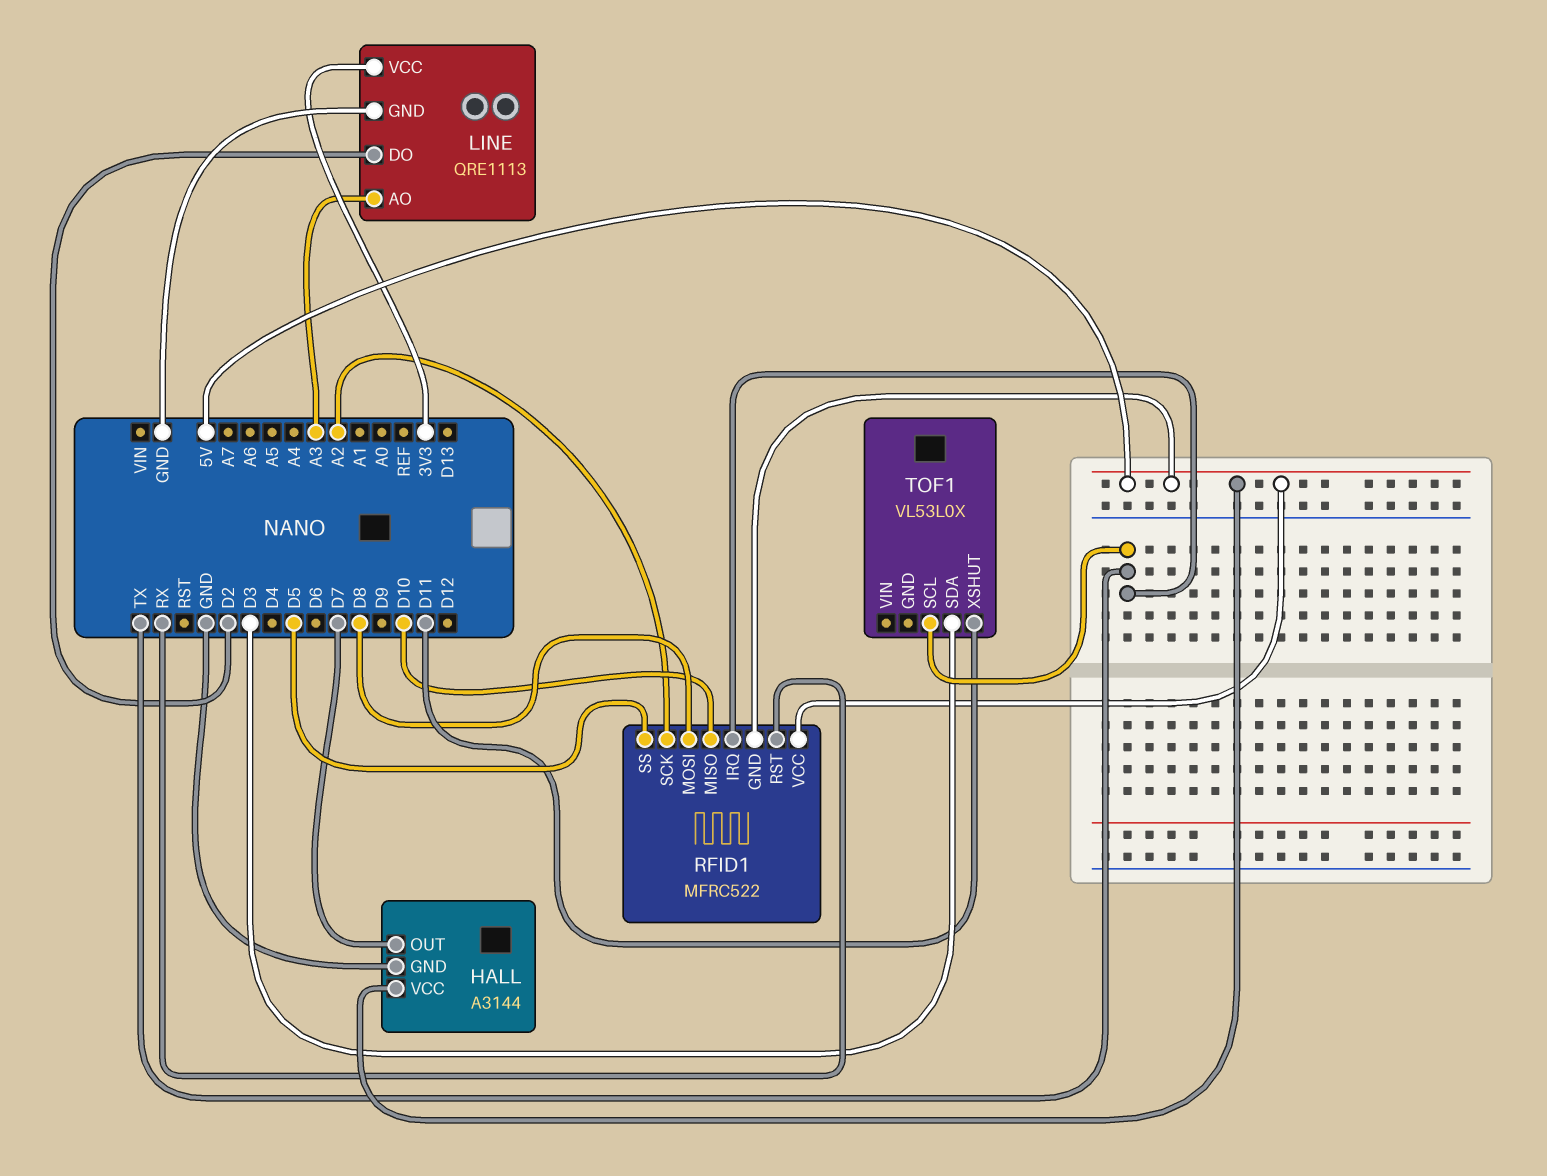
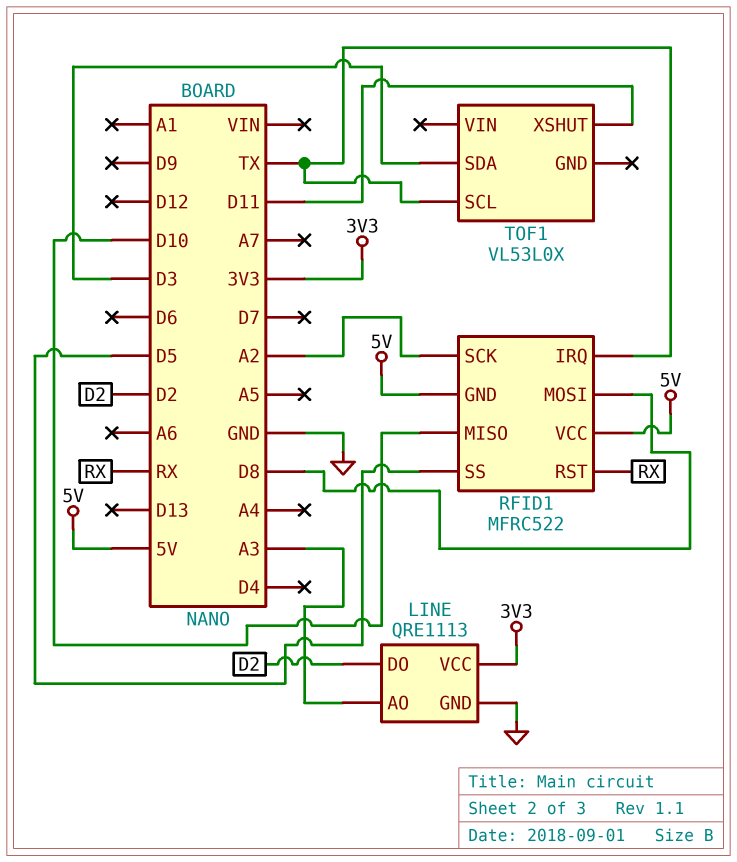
HALL: A3144 -> none
HALL pin GND: GND -> none
HALL pin OUT: D7 -> none
HALL pin VCC: 5V -> none

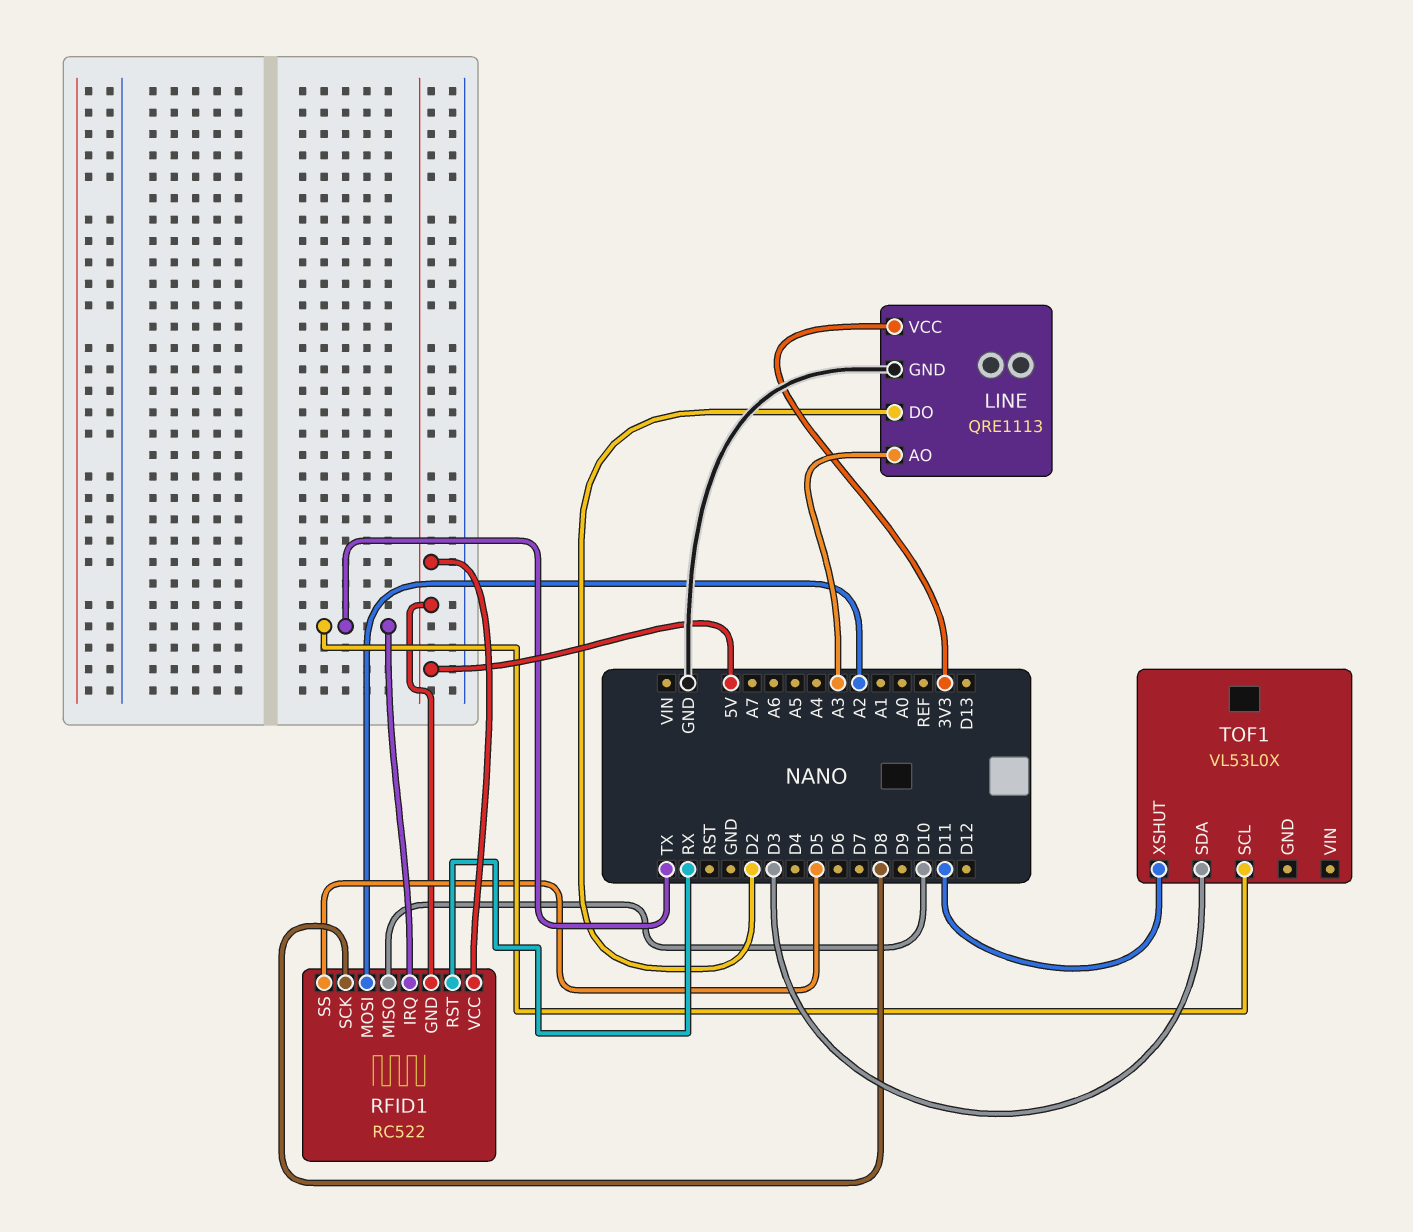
RFID1: MFRC522 -> RC522
RFID1 pin MOSI: D8 -> A2
RFID1 pin SCK: A2 -> D8

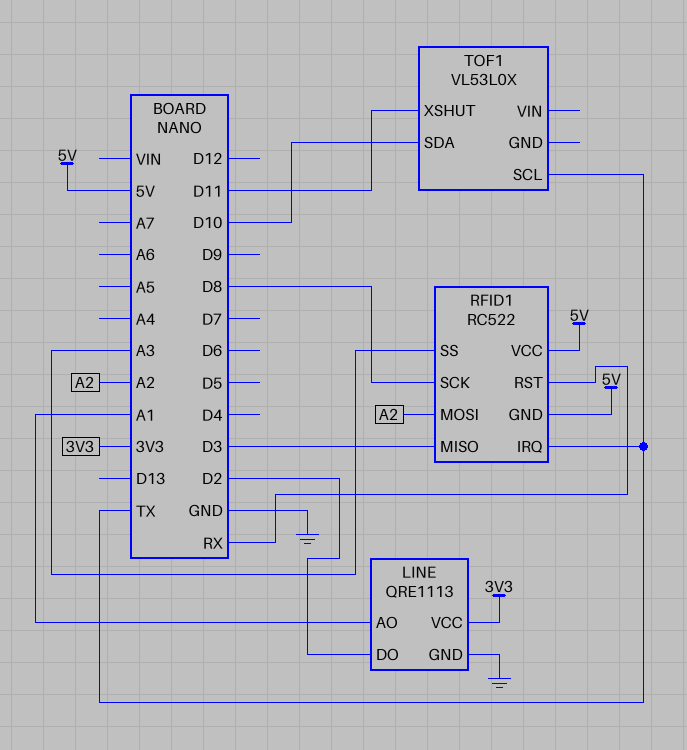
LINE pin AO: A3 -> A1
RFID1 pin MISO: D10 -> D3
RFID1 pin SS: D5 -> A3
TOF1 pin SDA: D3 -> D10

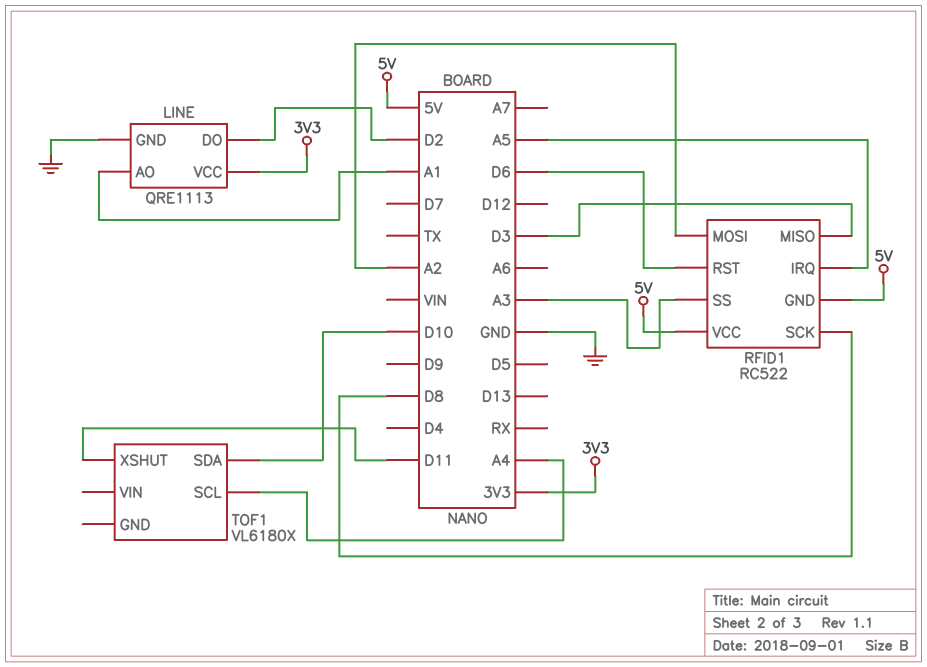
RFID1 pin IRQ: TX -> A5
RFID1 pin RST: RX -> D6
TOF1: VL53L0X -> VL6180X
TOF1 pin SCL: TX -> A4

